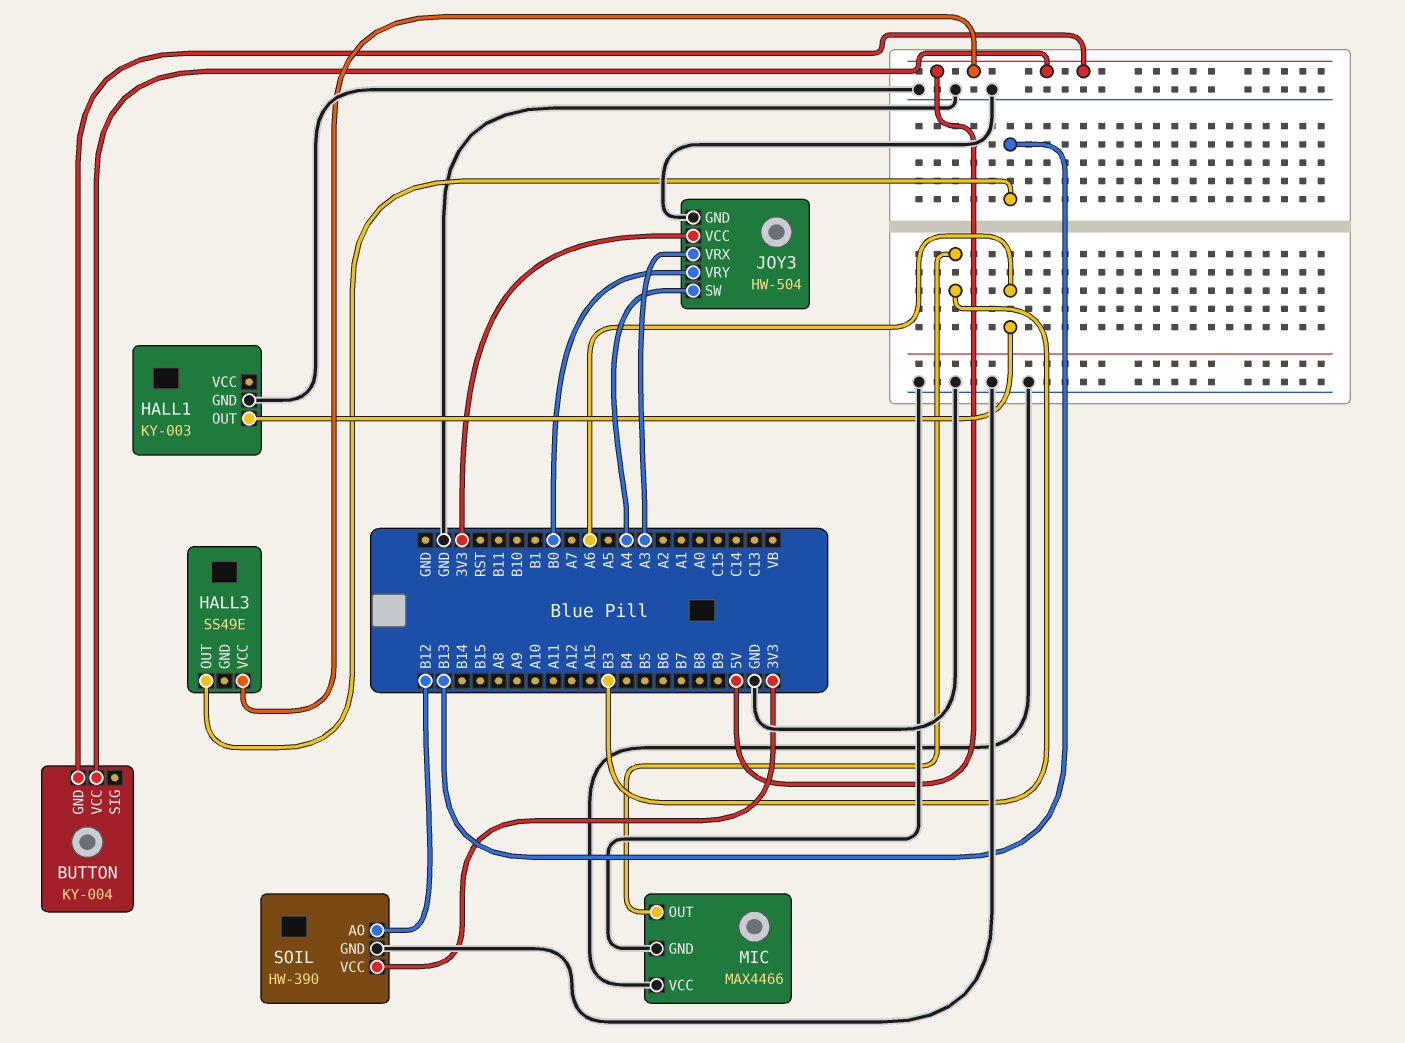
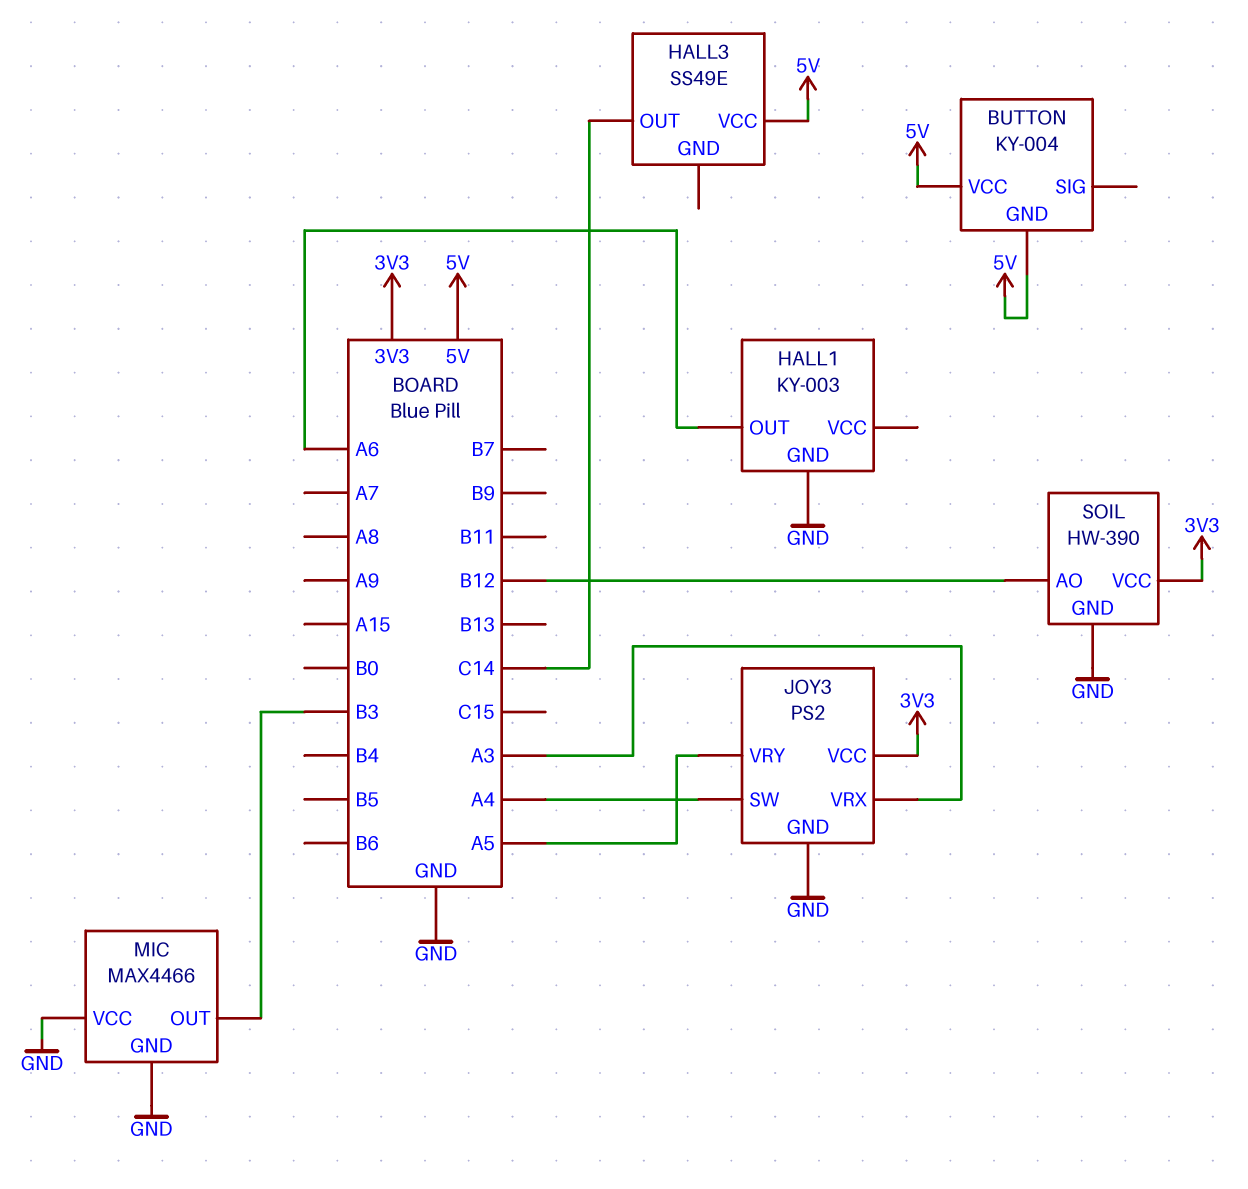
HALL3 pin OUT: B13 -> C14
JOY3: HW-504 -> PS2
JOY3 pin VRY: B0 -> A5

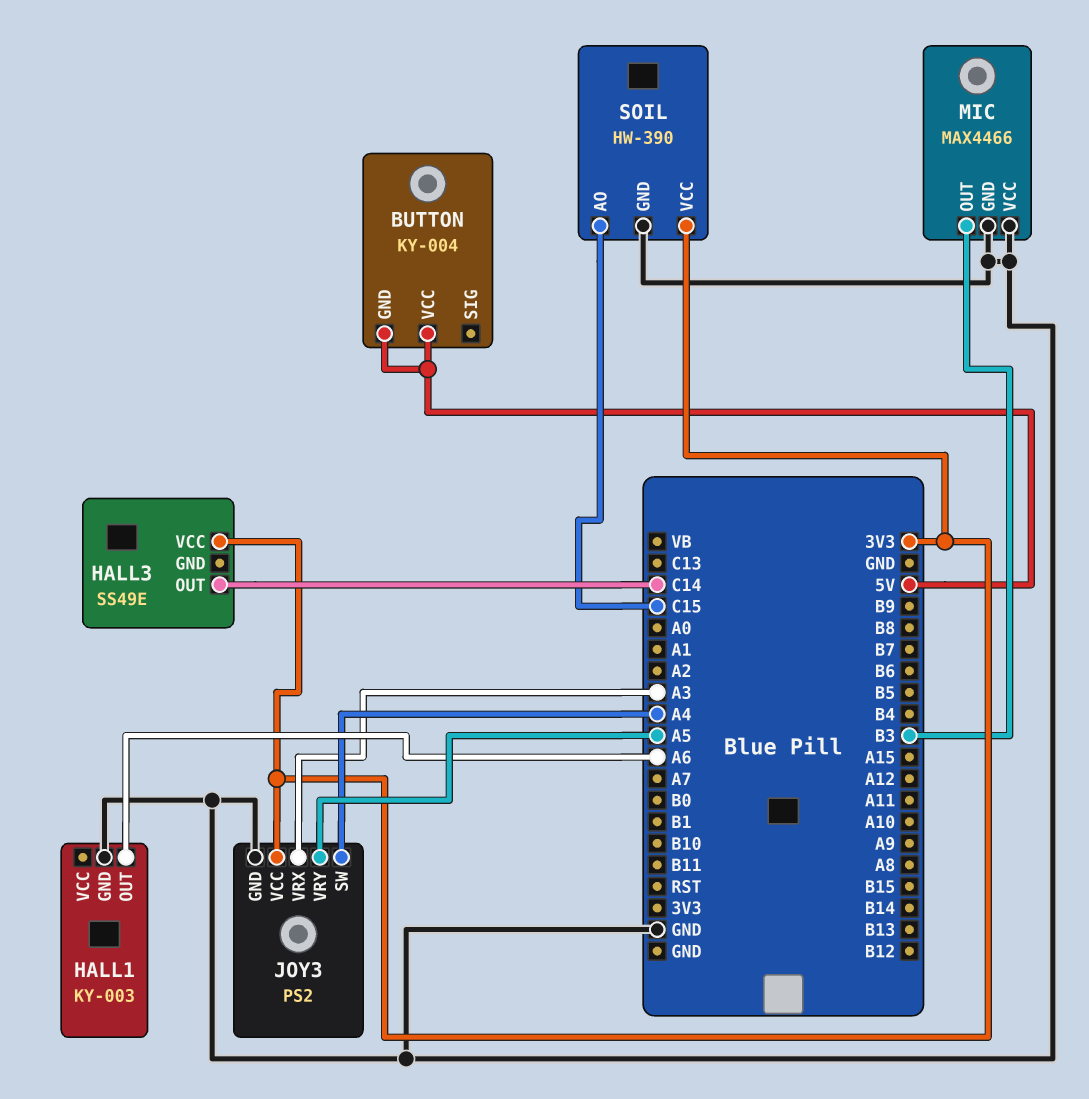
HALL3 pin VCC: 5V -> 3V3
SOIL pin AO: B12 -> C15

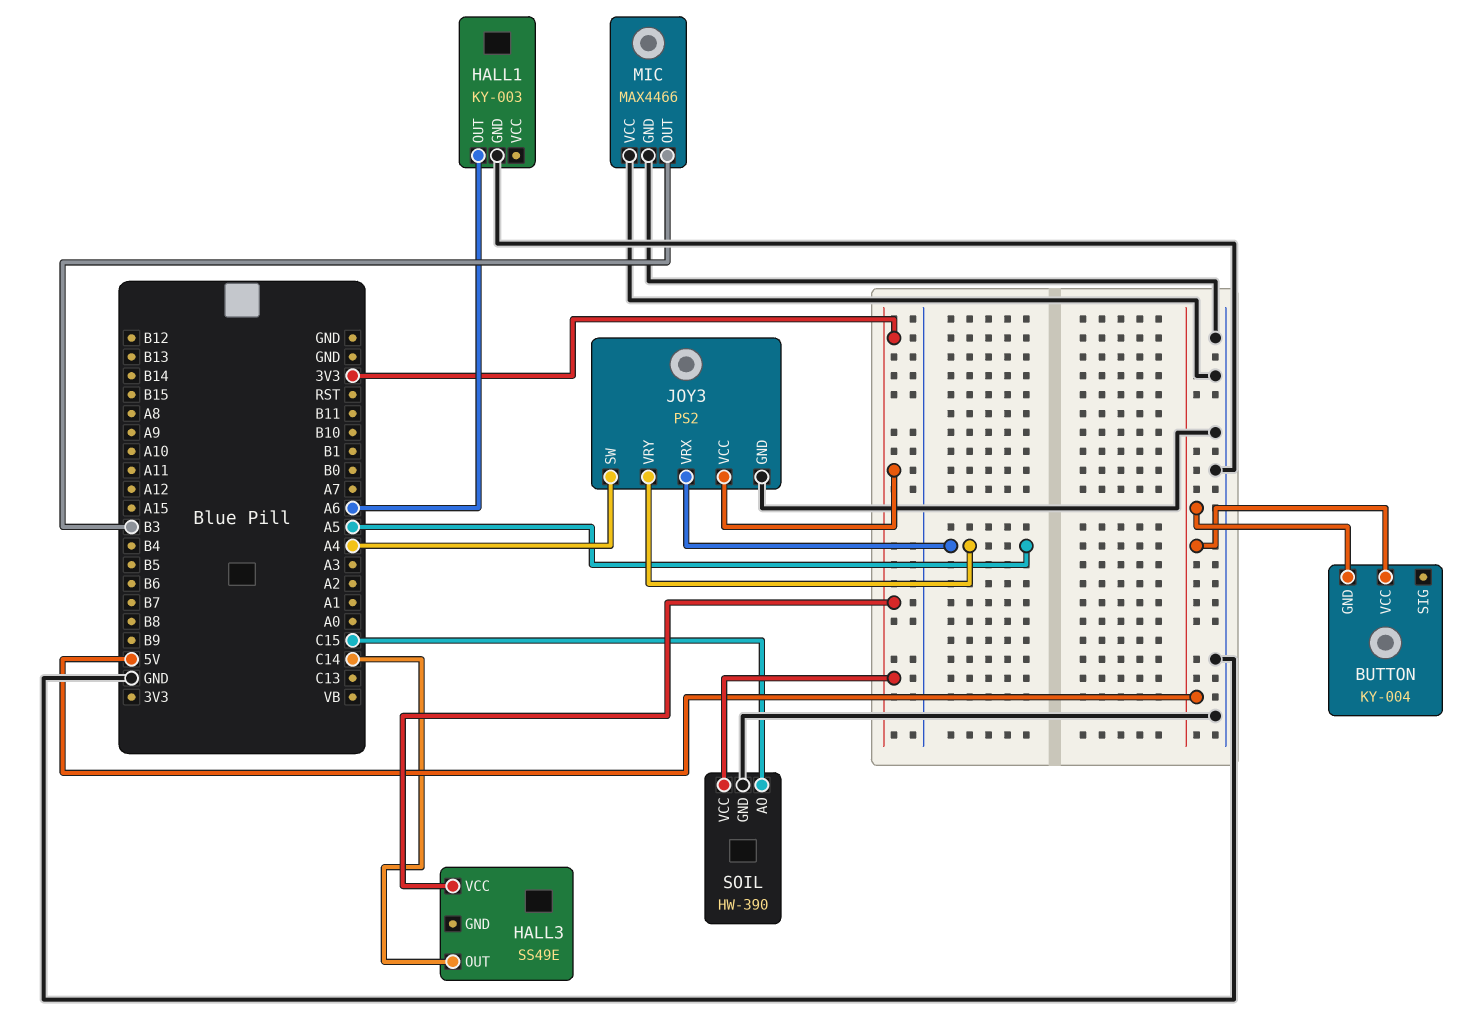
JOY3 pin VRX: A3 -> A5

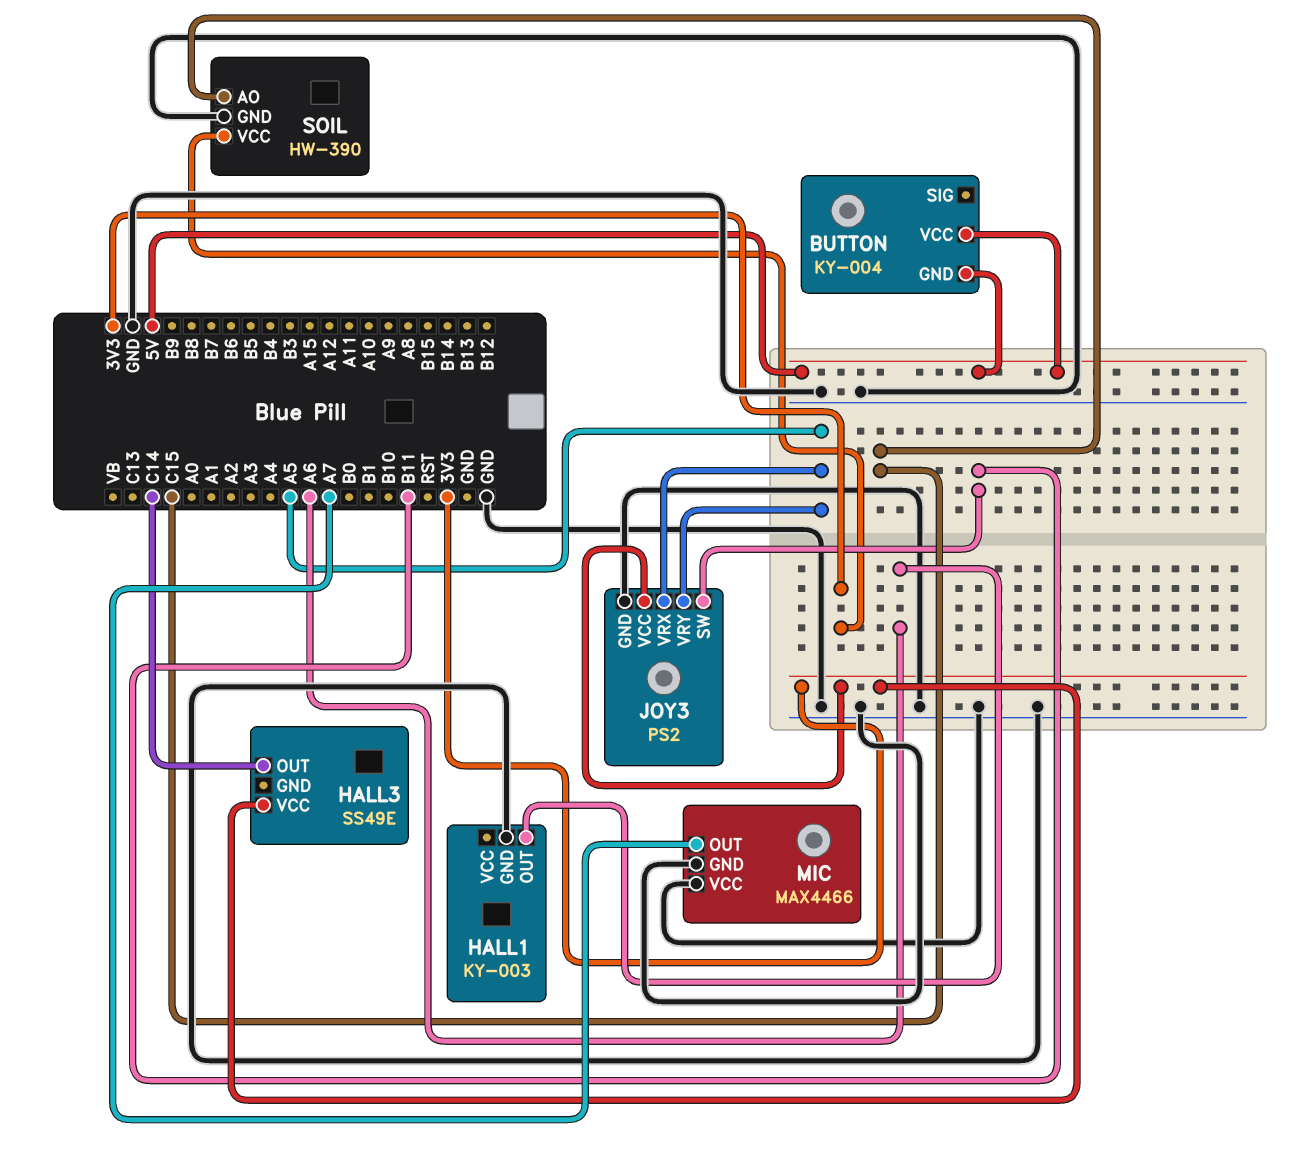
JOY3 pin SW: A4 -> B11
MIC pin OUT: B3 -> A7

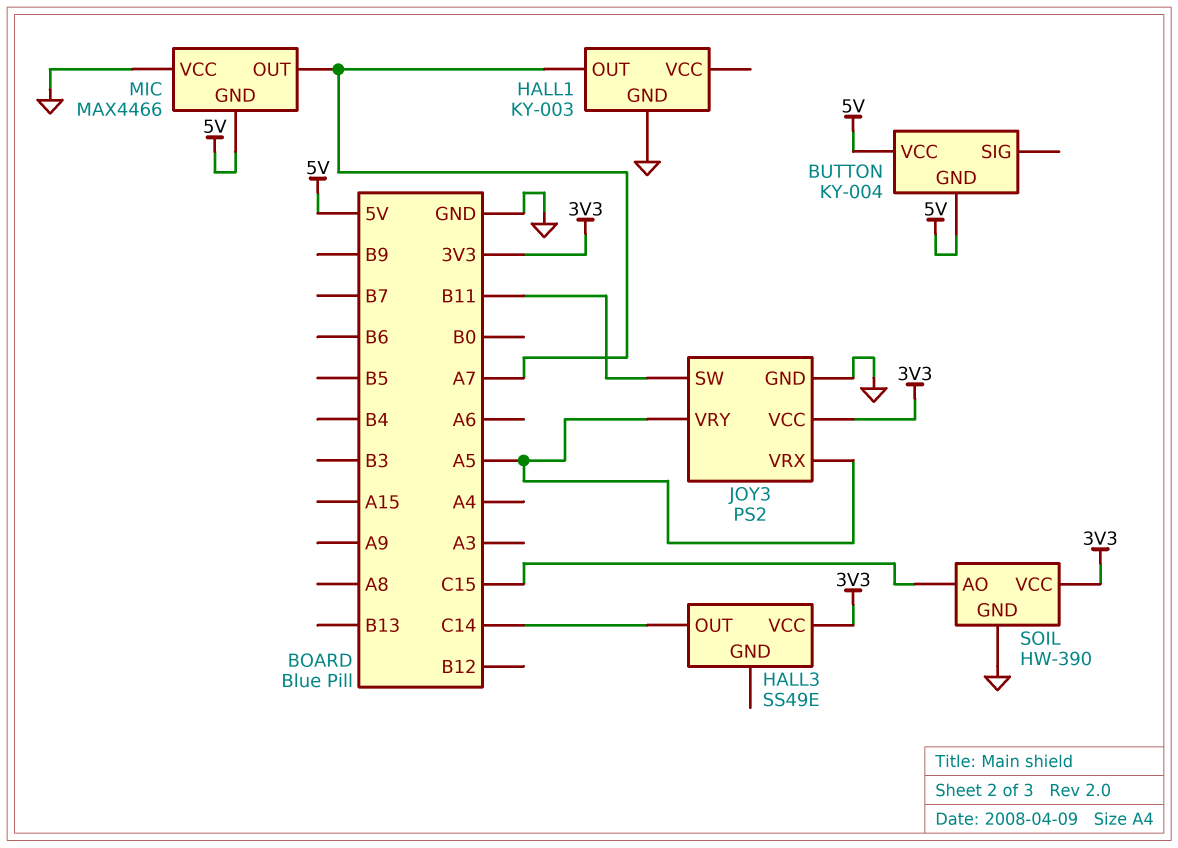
HALL1 pin OUT: A6 -> A7
MIC pin GND: GND -> 5V

